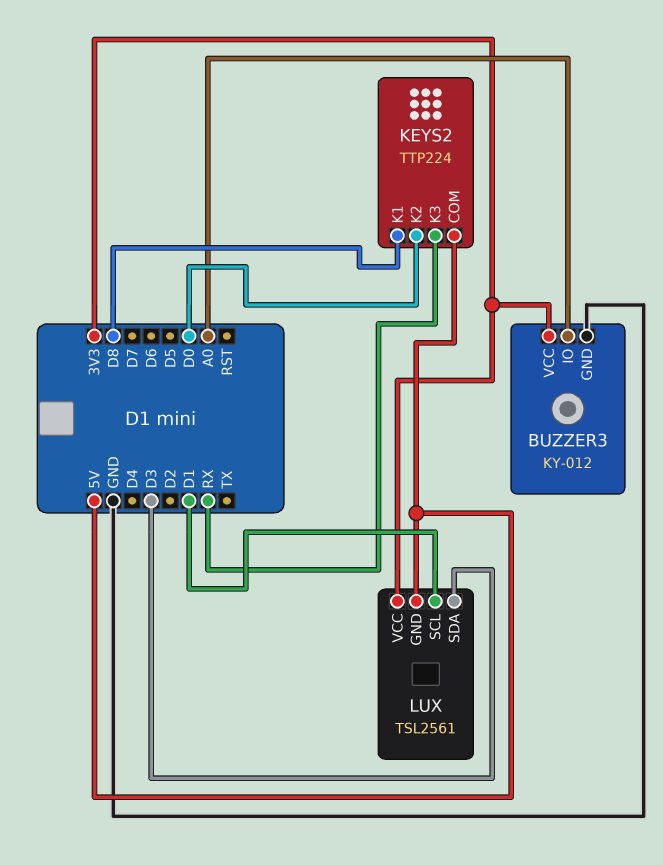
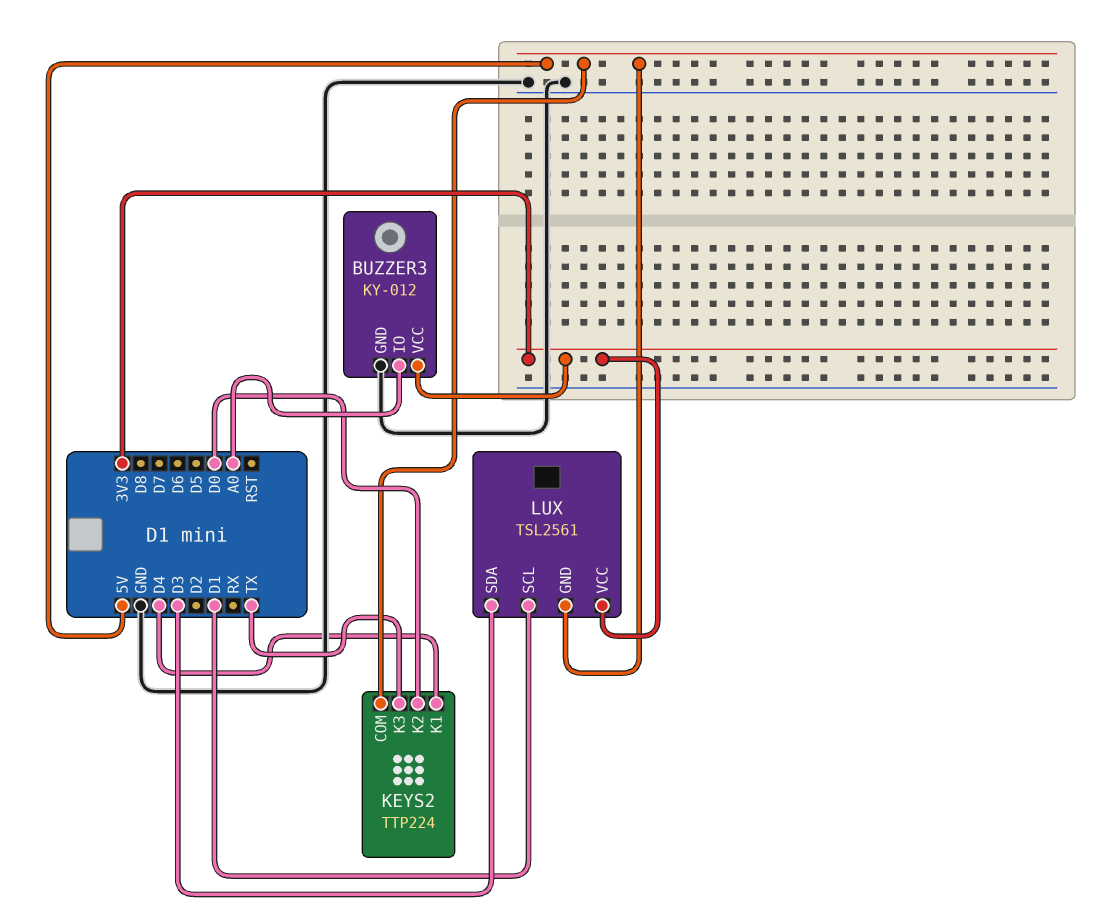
KEYS2 pin K1: D8 -> D4
KEYS2 pin K3: RX -> TX

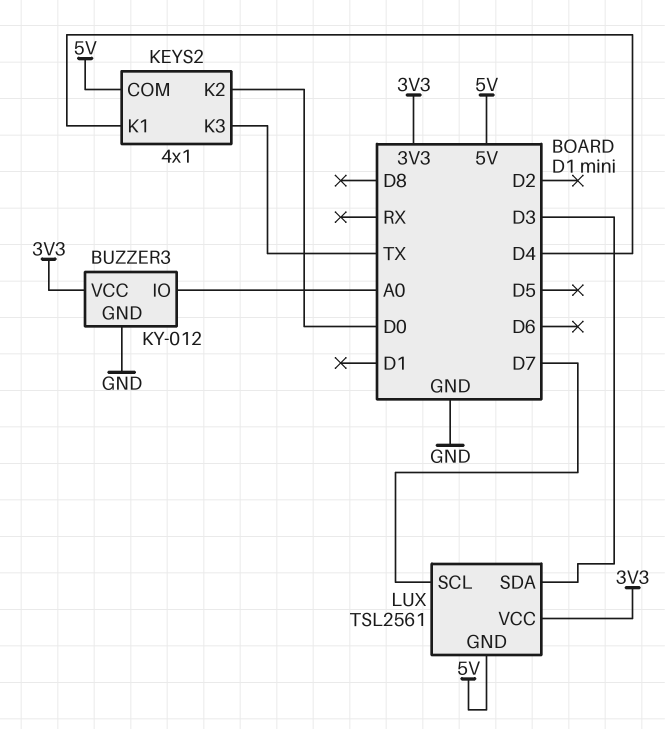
KEYS2: TTP224 -> 4x1
LUX pin SCL: D1 -> D7

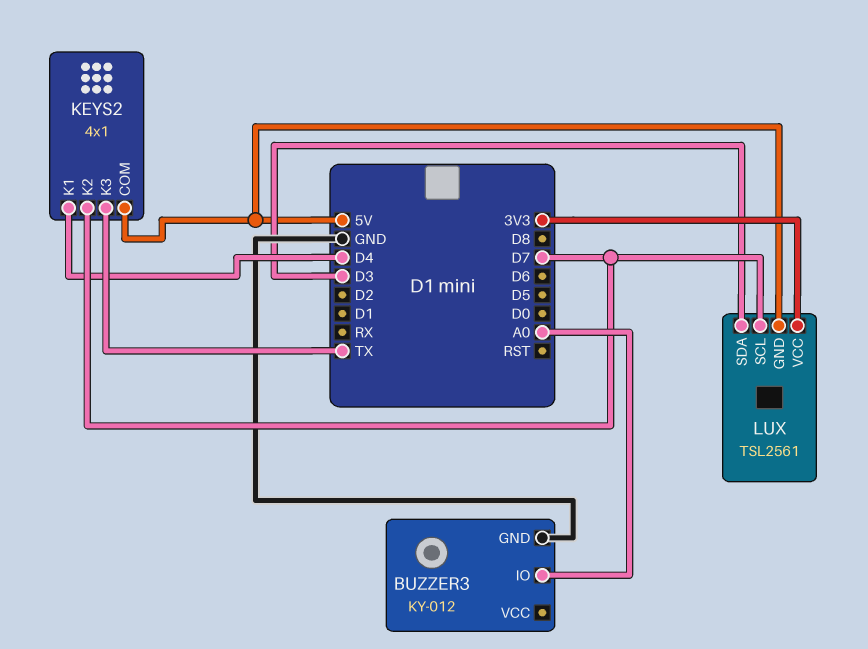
BUZZER3 pin VCC: 3V3 -> none
KEYS2 pin K2: D0 -> D7

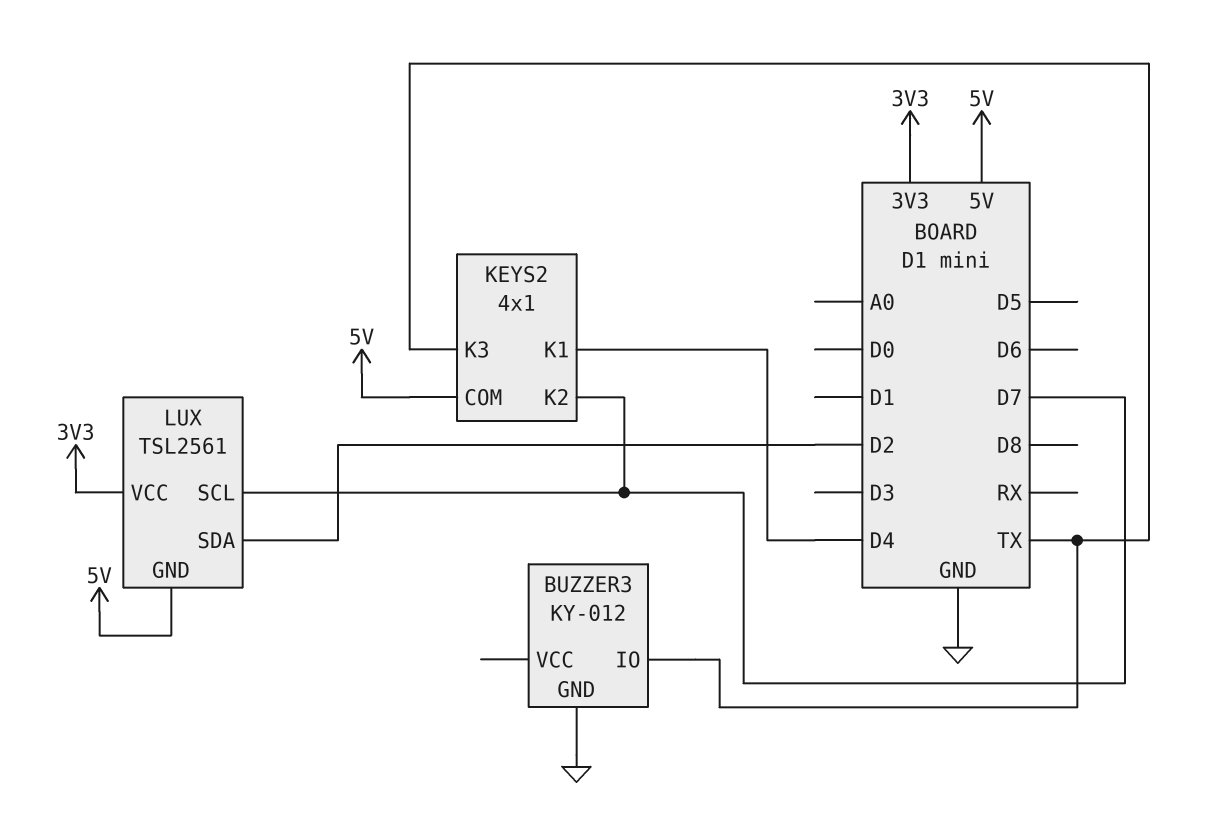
BUZZER3 pin IO: A0 -> TX
LUX pin SDA: D3 -> D2

